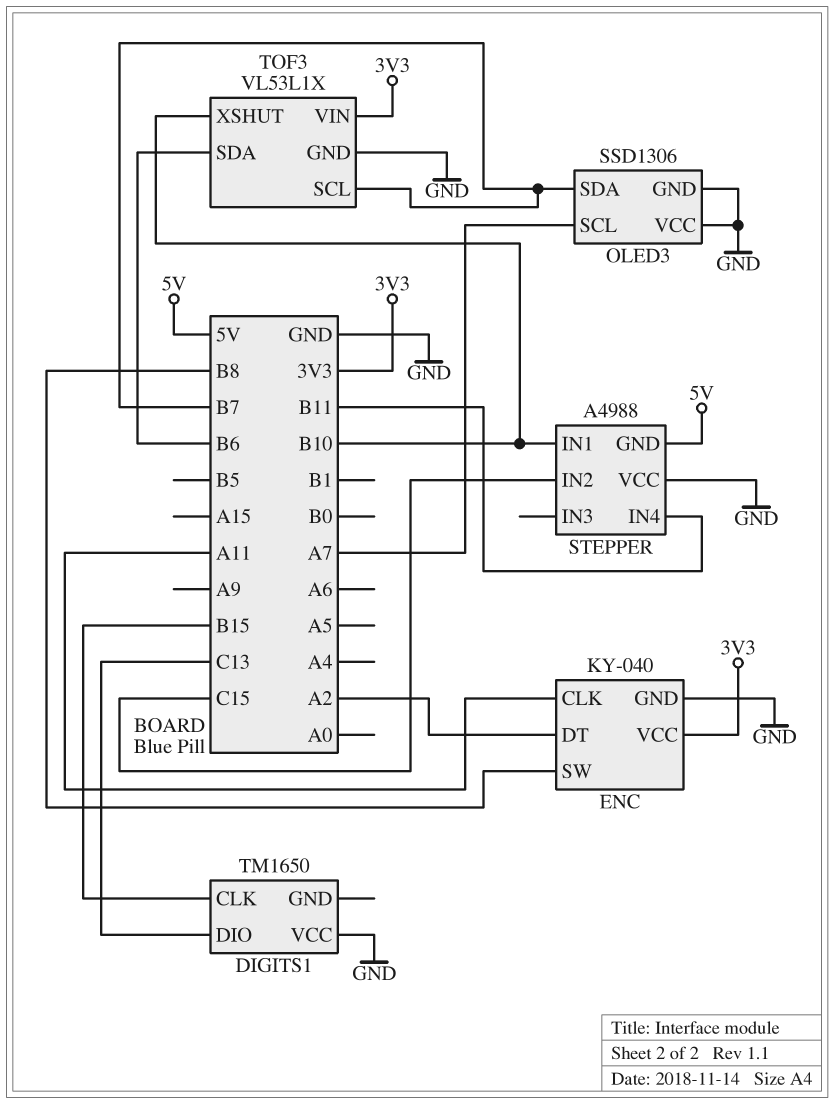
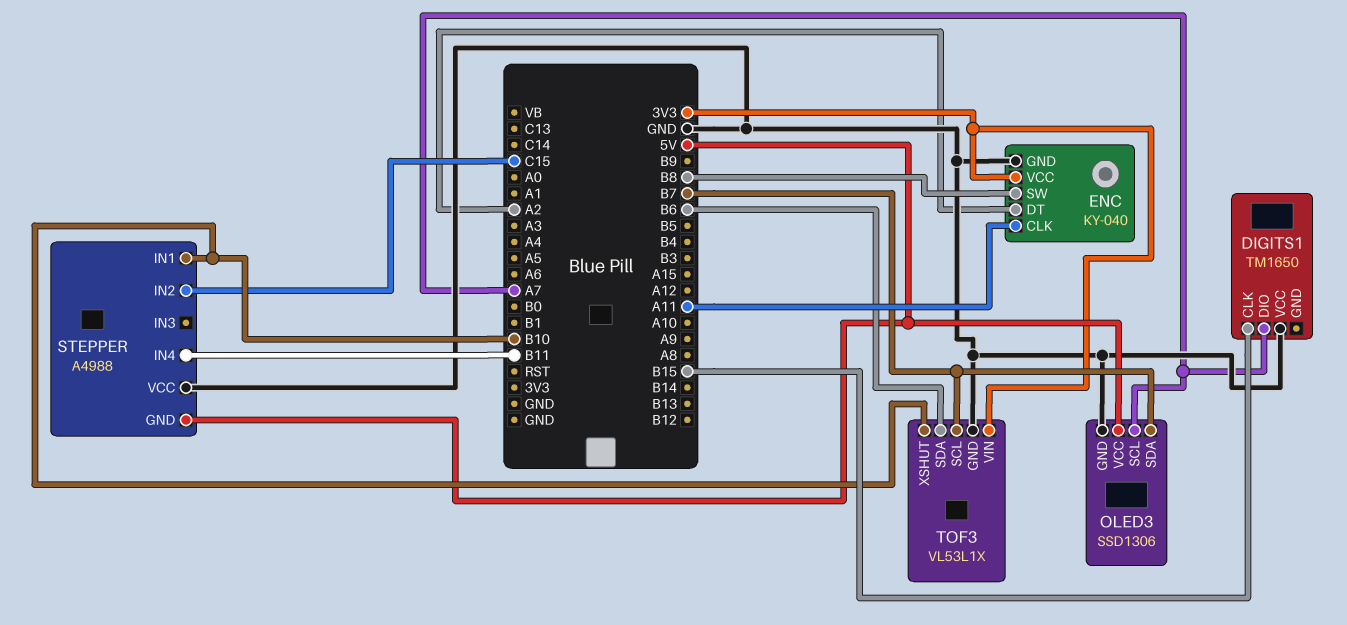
DIGITS1 pin DIO: C13 -> A7
OLED3 pin VCC: GND -> 5V

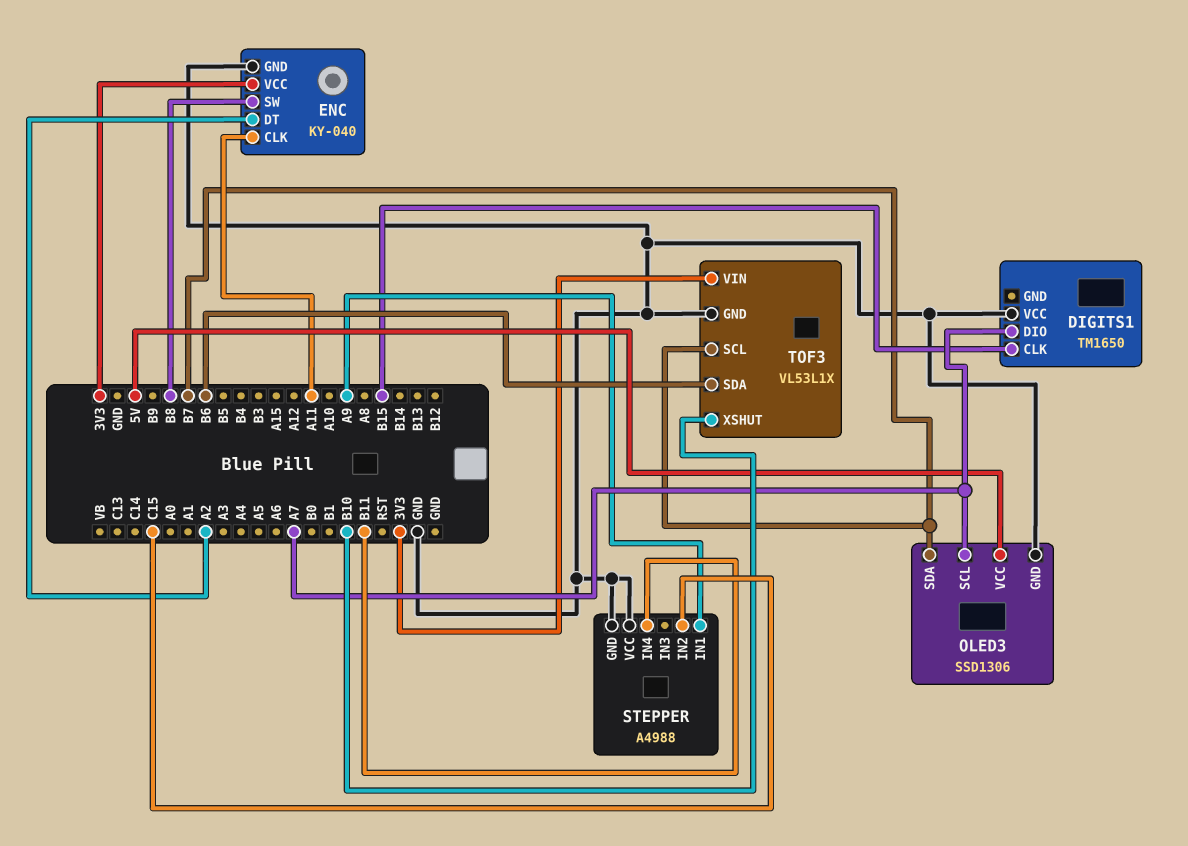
STEPPER pin GND: 5V -> GND
STEPPER pin IN1: B10 -> A9

